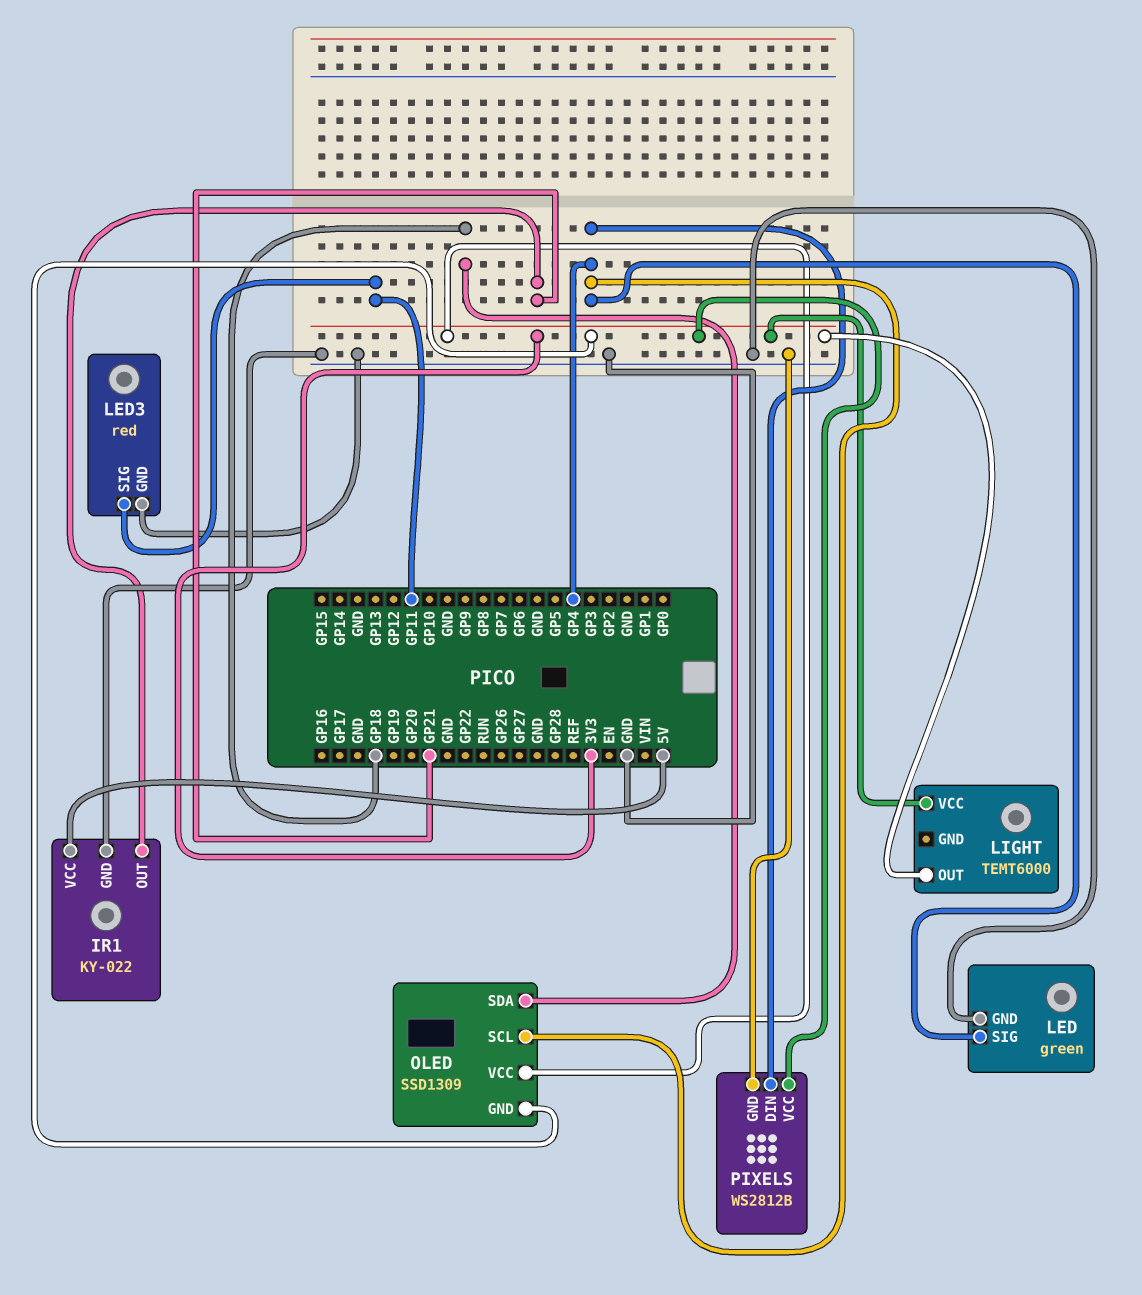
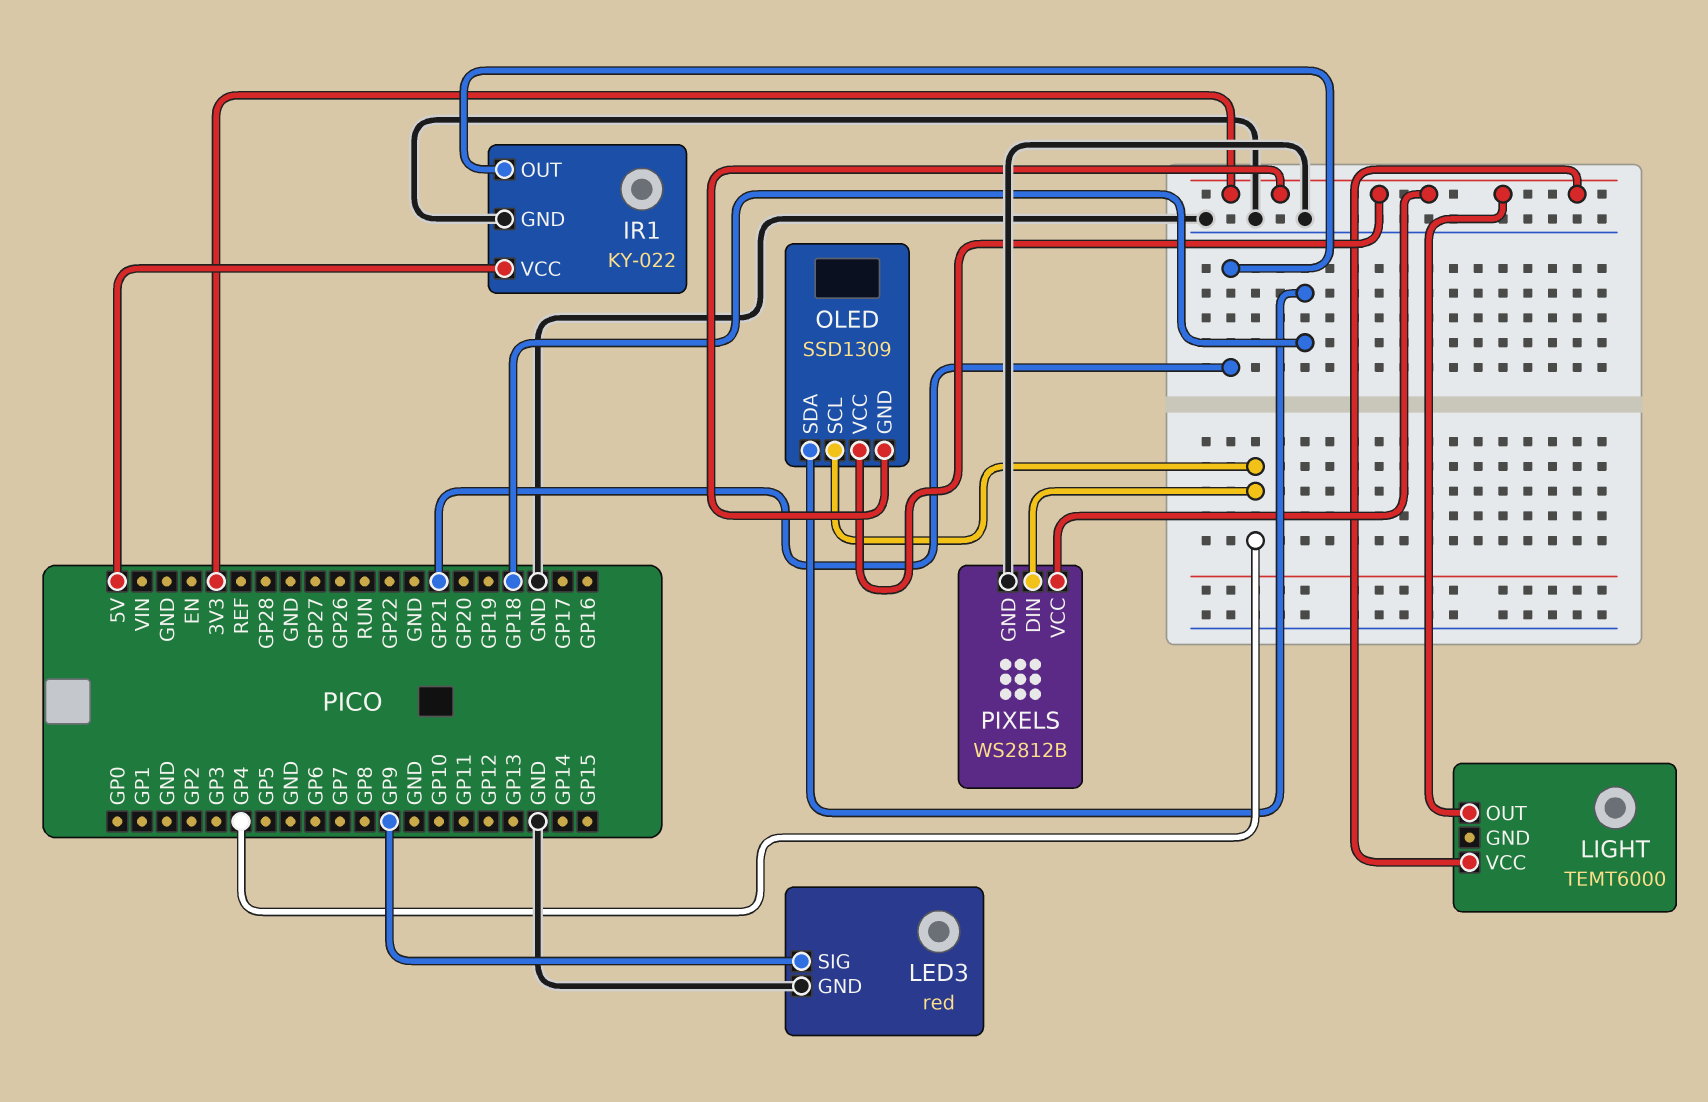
LED: green -> none
LED pin GND: GND -> none
LED pin SIG: GP4 -> none
LED3 pin SIG: GP11 -> GP9

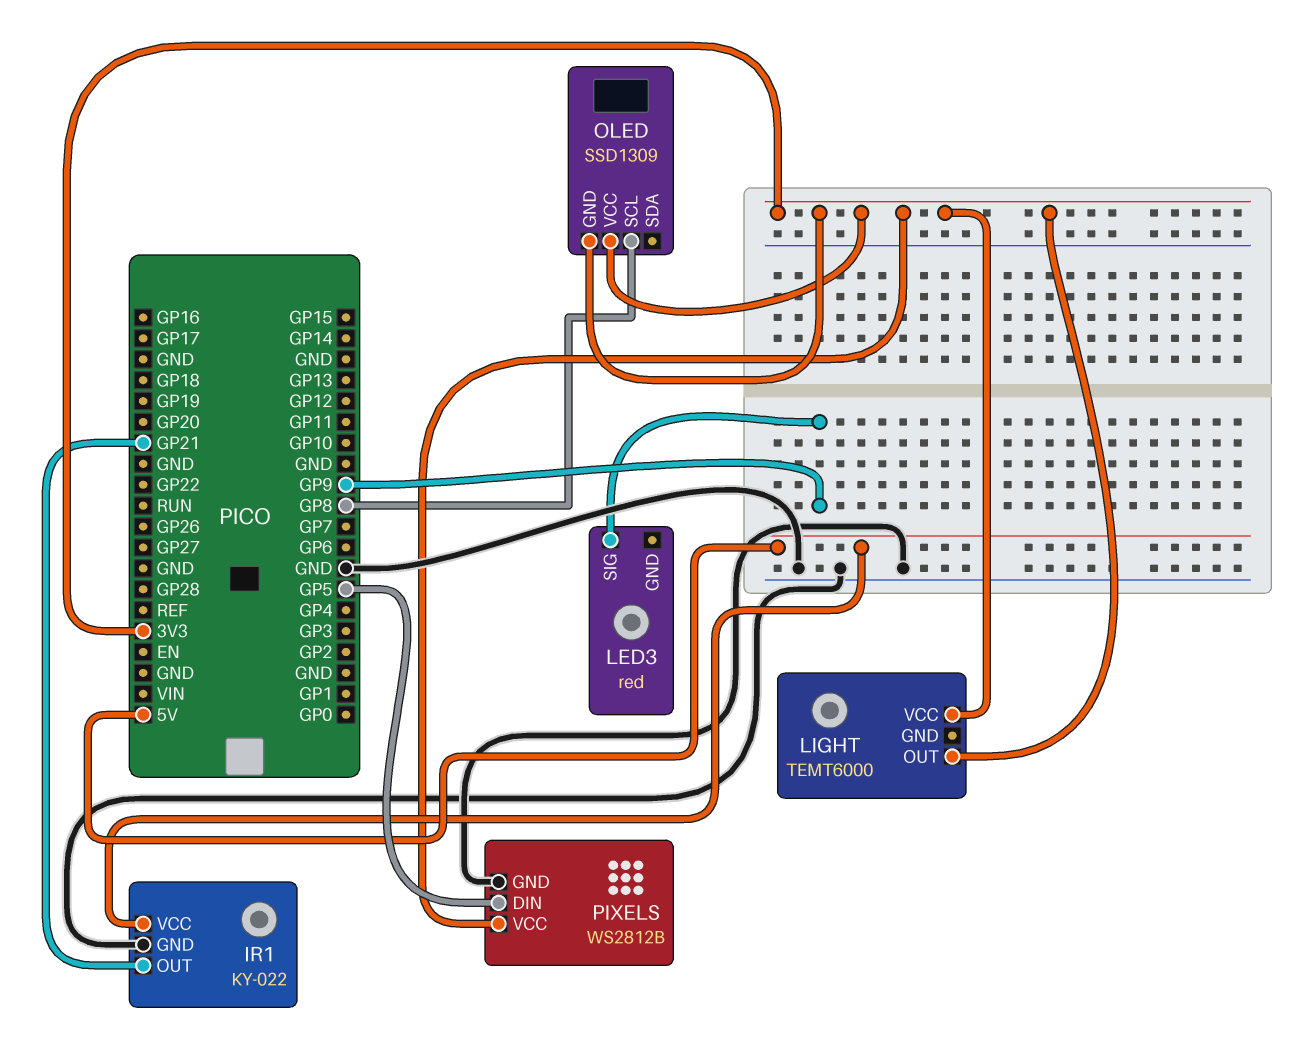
LED3 pin GND: GND -> none
OLED pin SCL: GP4 -> GP8
OLED pin SDA: GP18 -> none
PIXELS pin DIN: GP4 -> GP5

